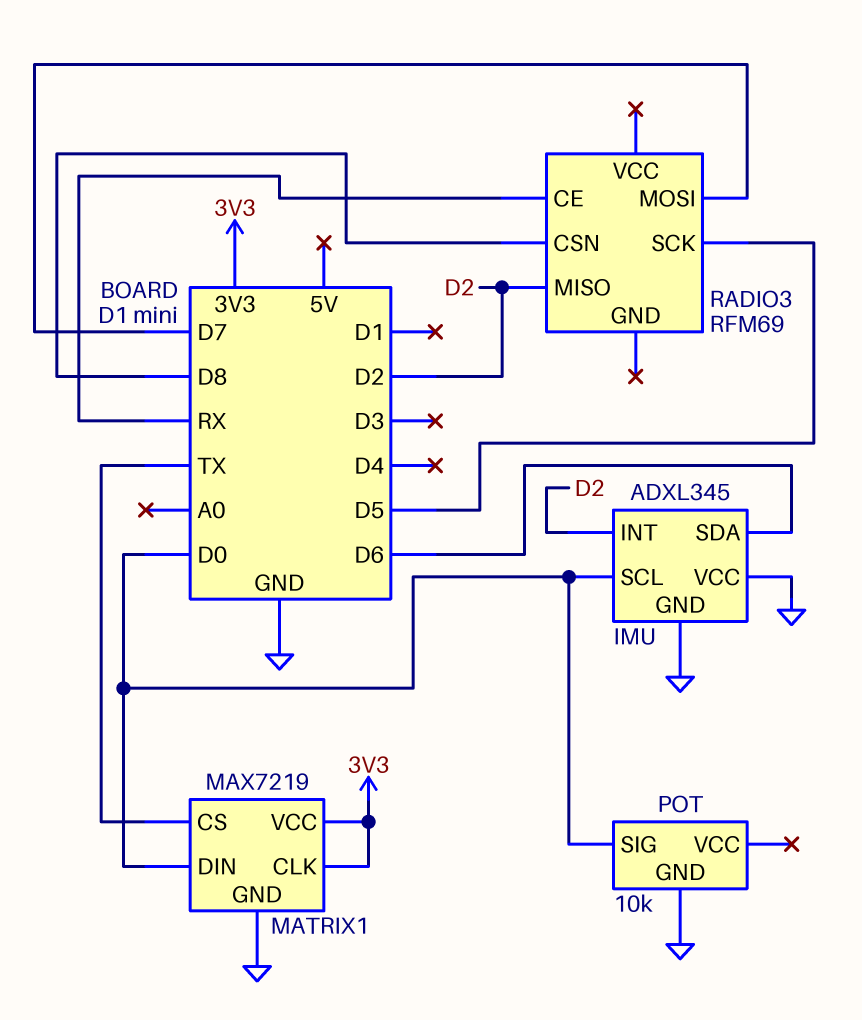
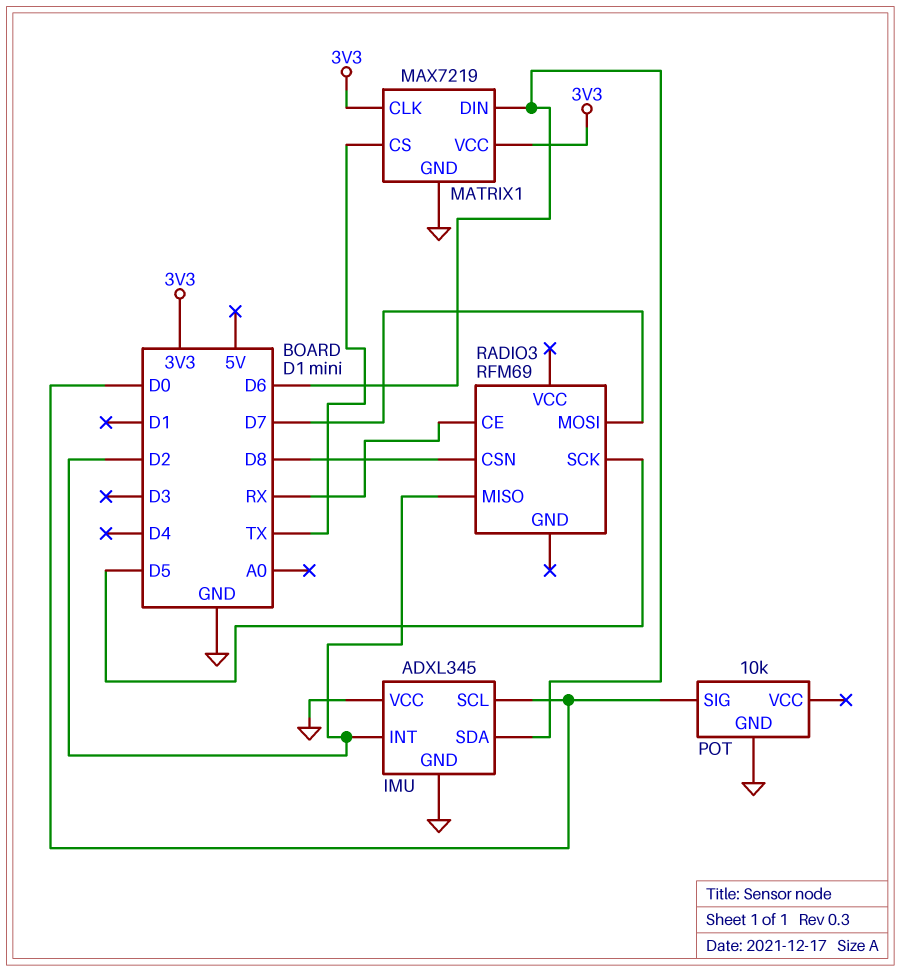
MATRIX1 pin DIN: D0 -> D6

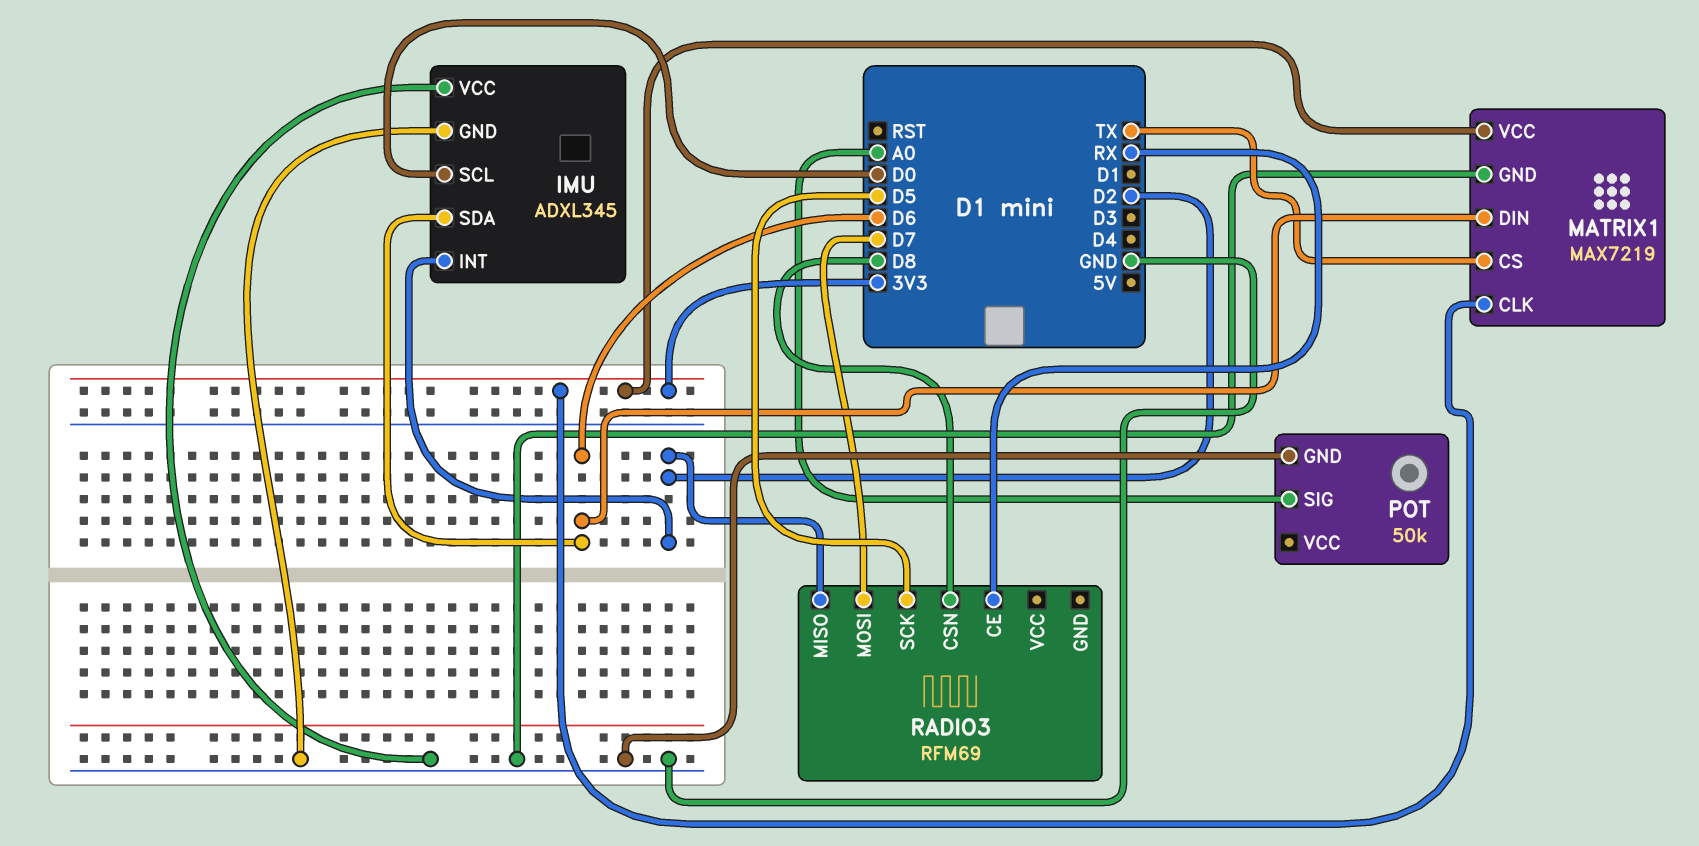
POT: 10k -> 50k
POT pin SIG: D0 -> A0

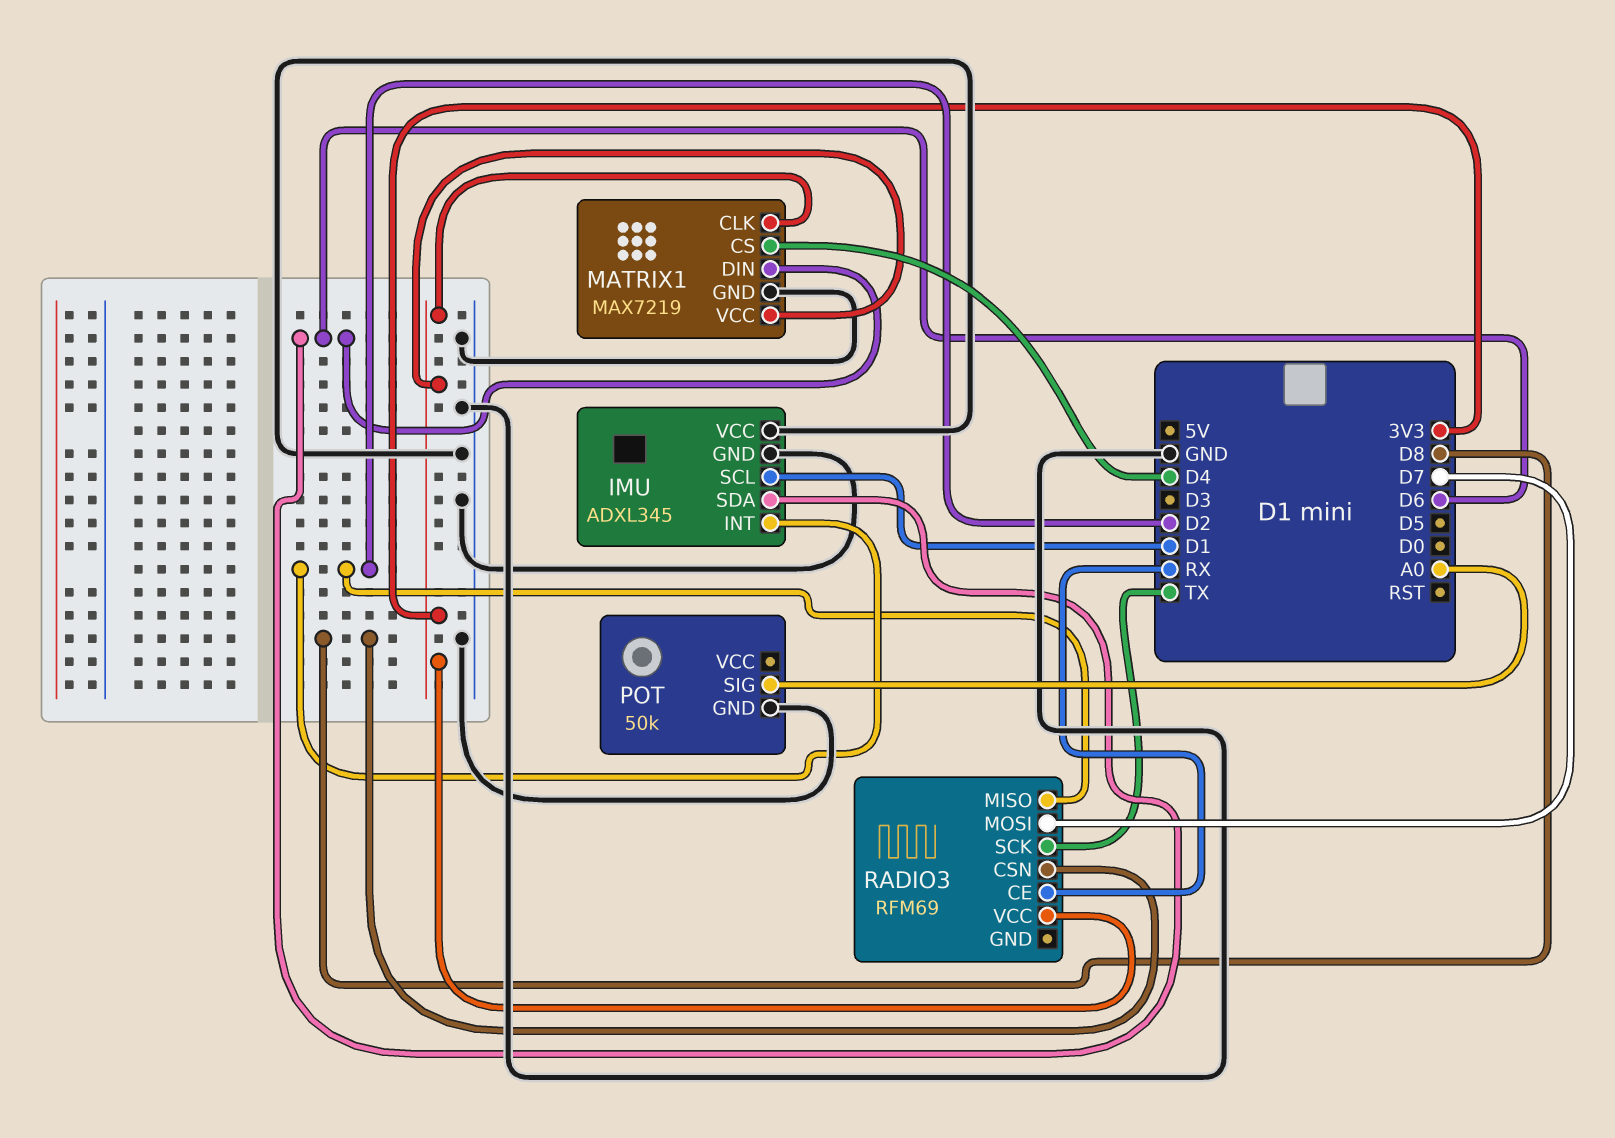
IMU pin SCL: D0 -> D1
MATRIX1 pin CS: TX -> D4
RADIO3 pin SCK: D5 -> TX
RADIO3 pin VCC: none -> 3V3

